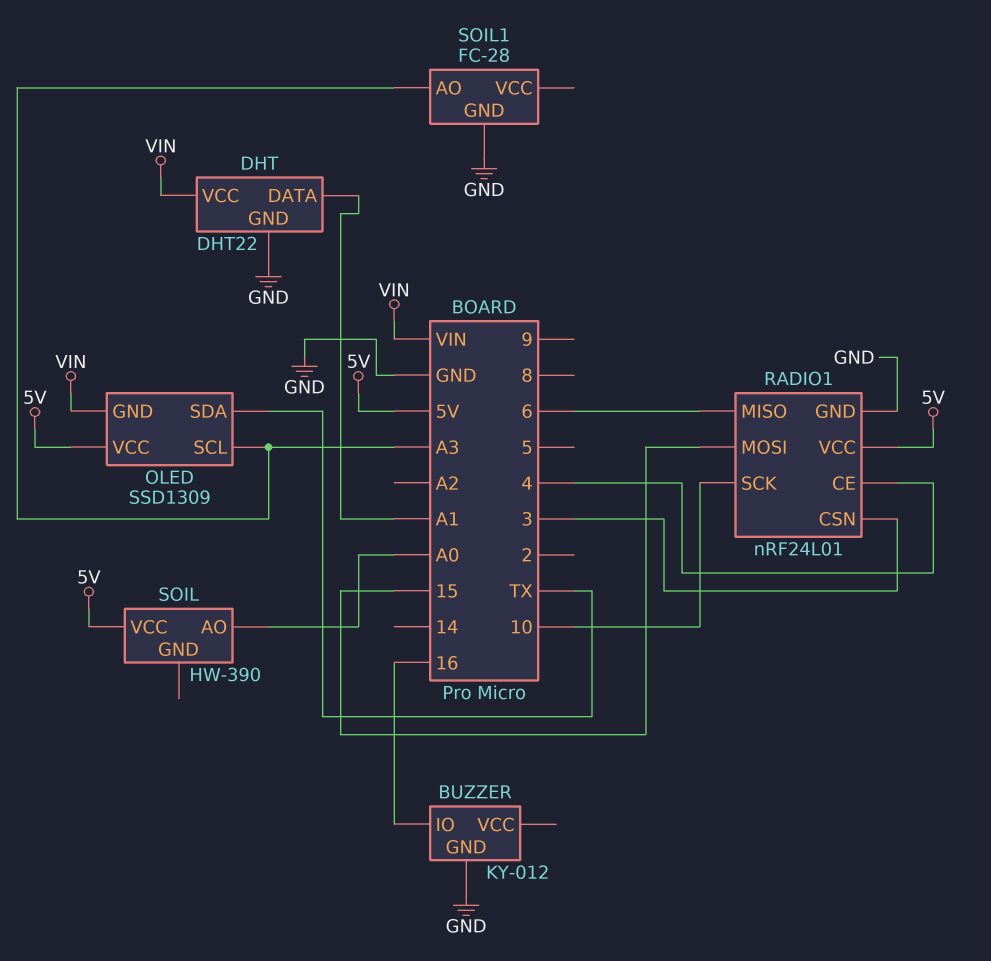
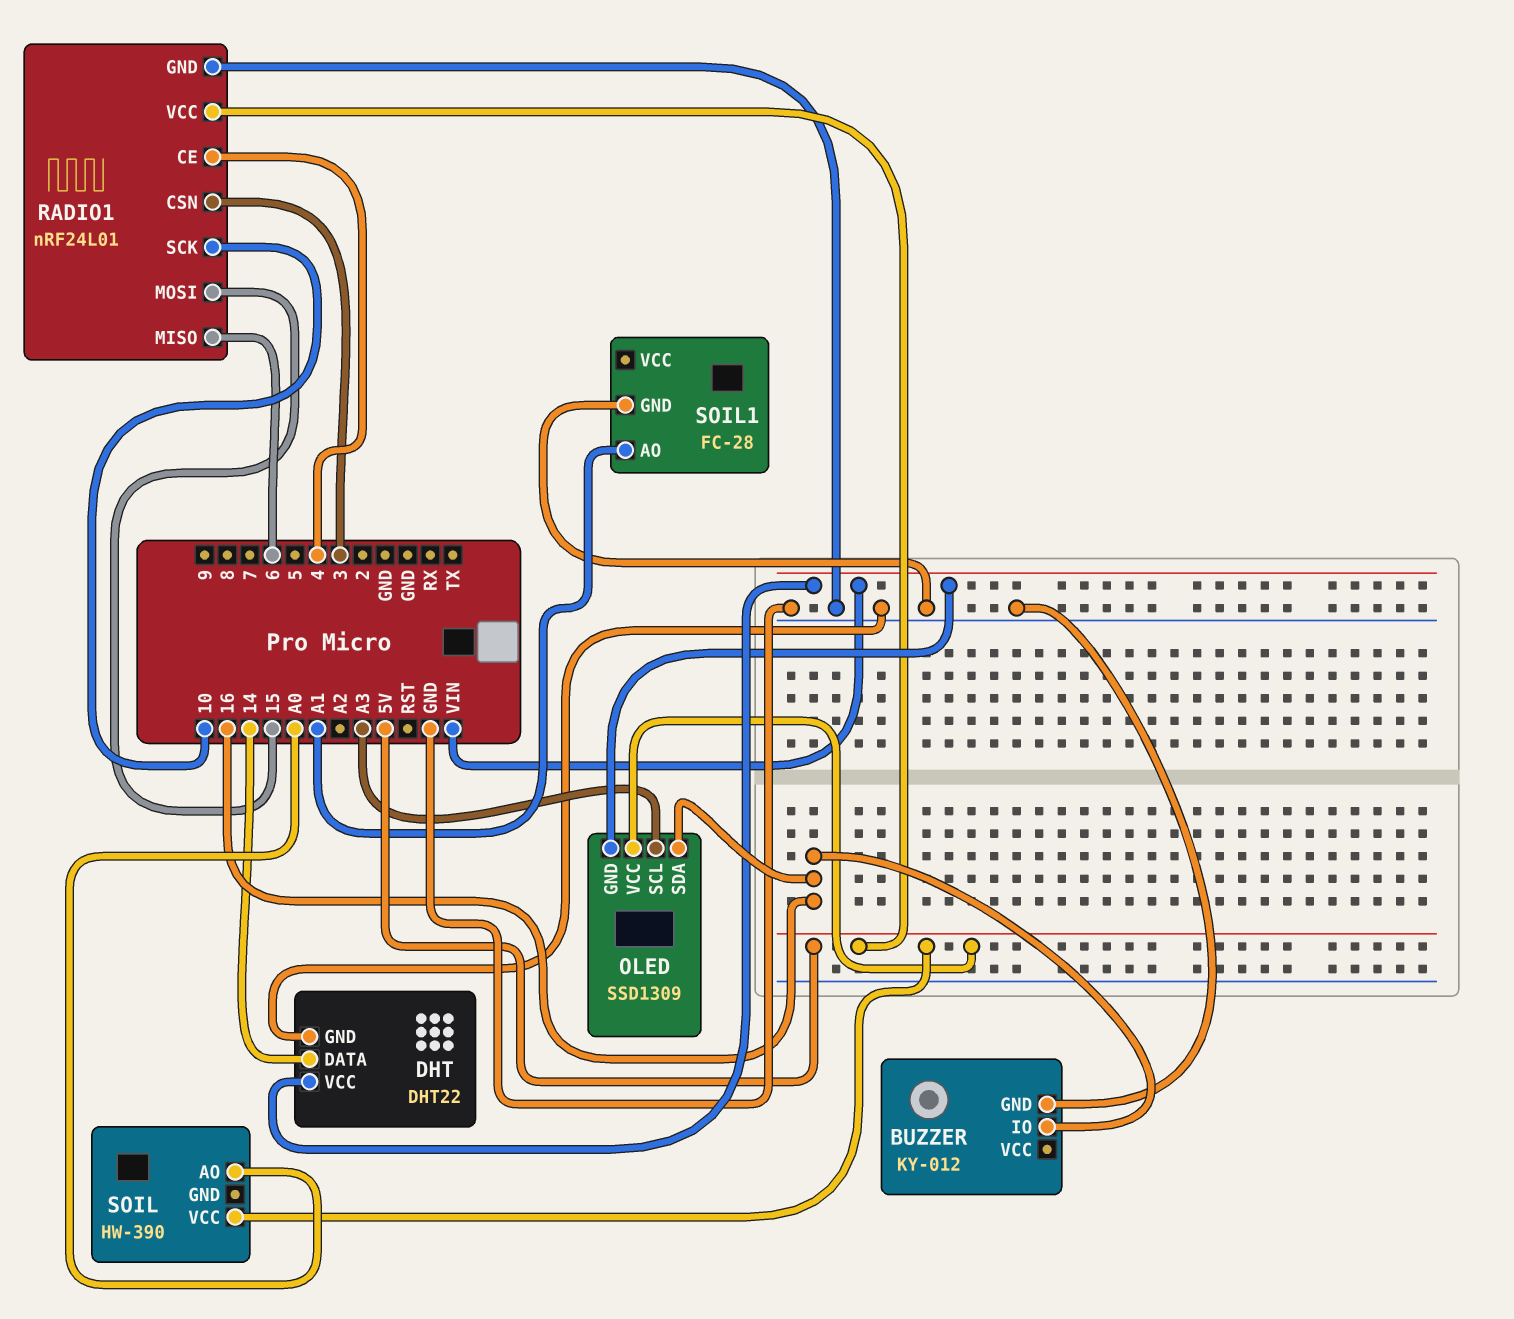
DHT pin DATA: A1 -> 14
OLED pin SDA: TX -> 16
SOIL1 pin AO: A3 -> A1

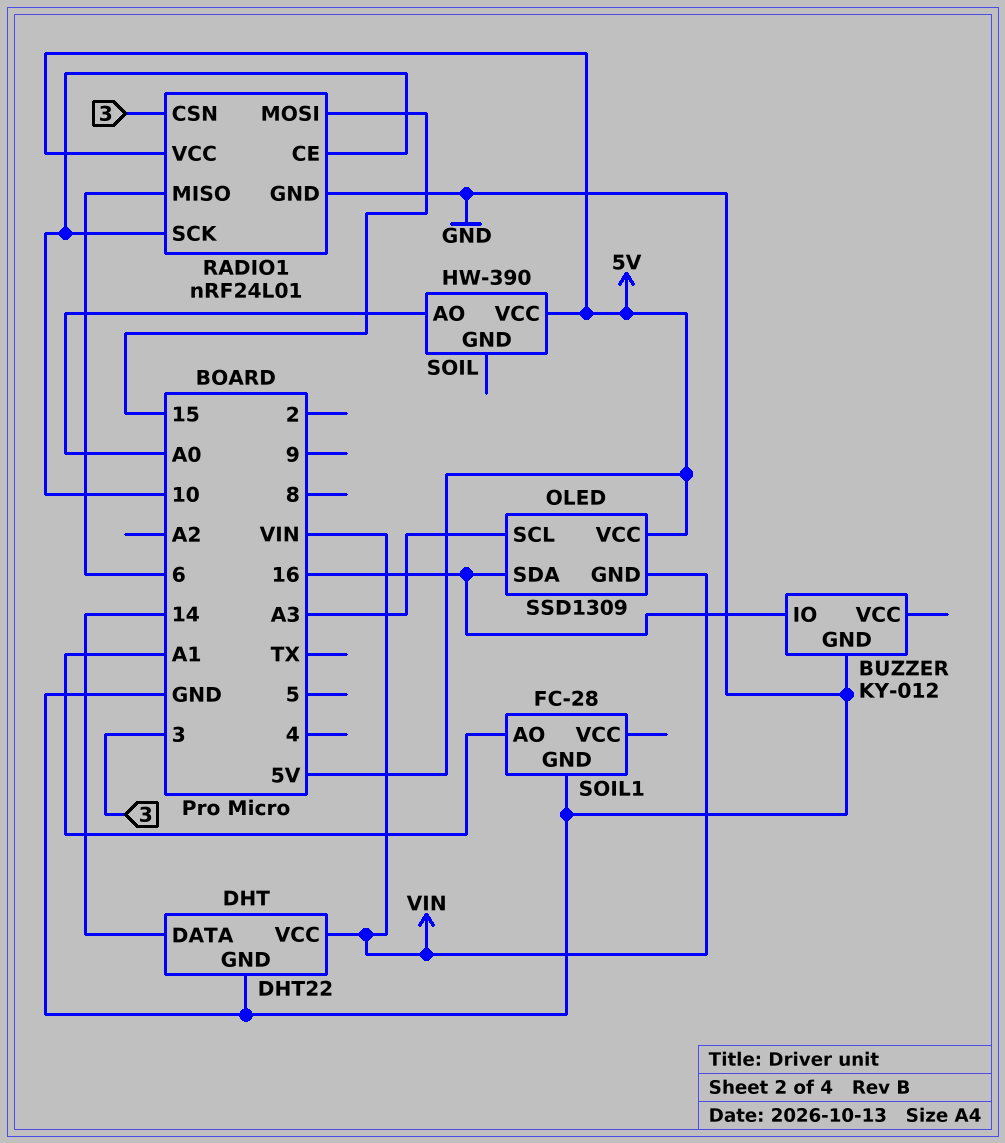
RADIO1 pin CE: 4 -> 10

